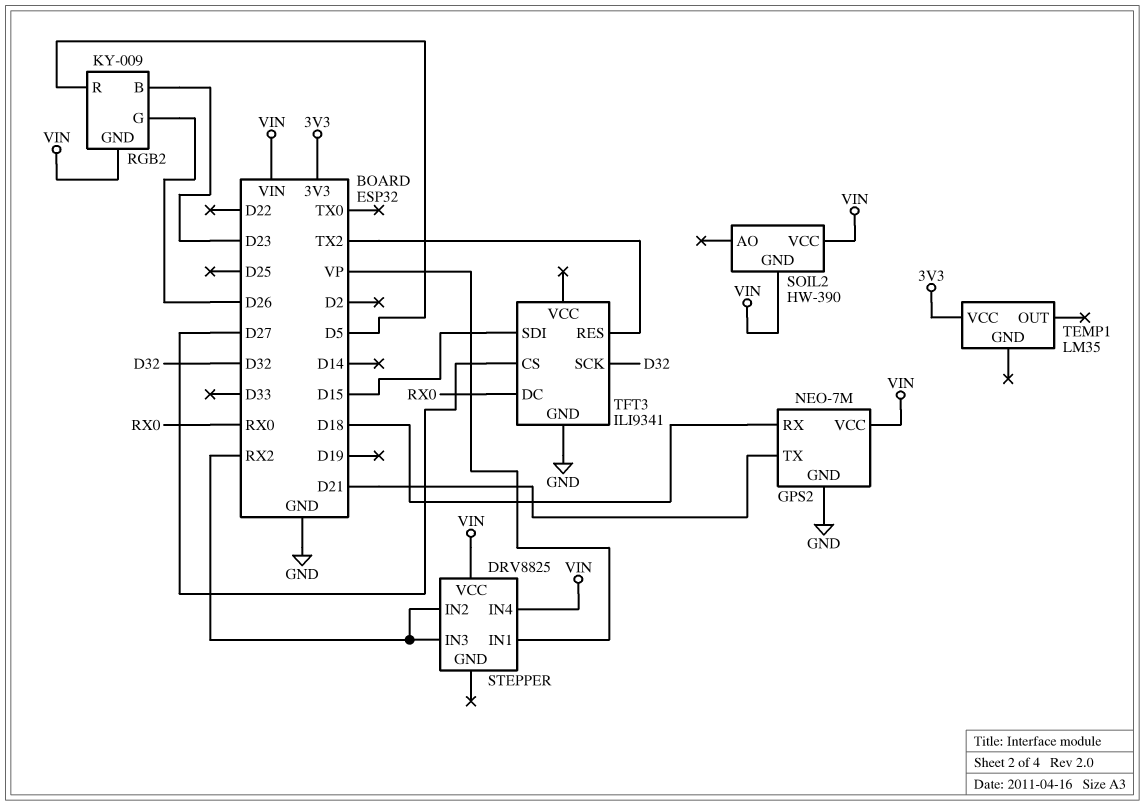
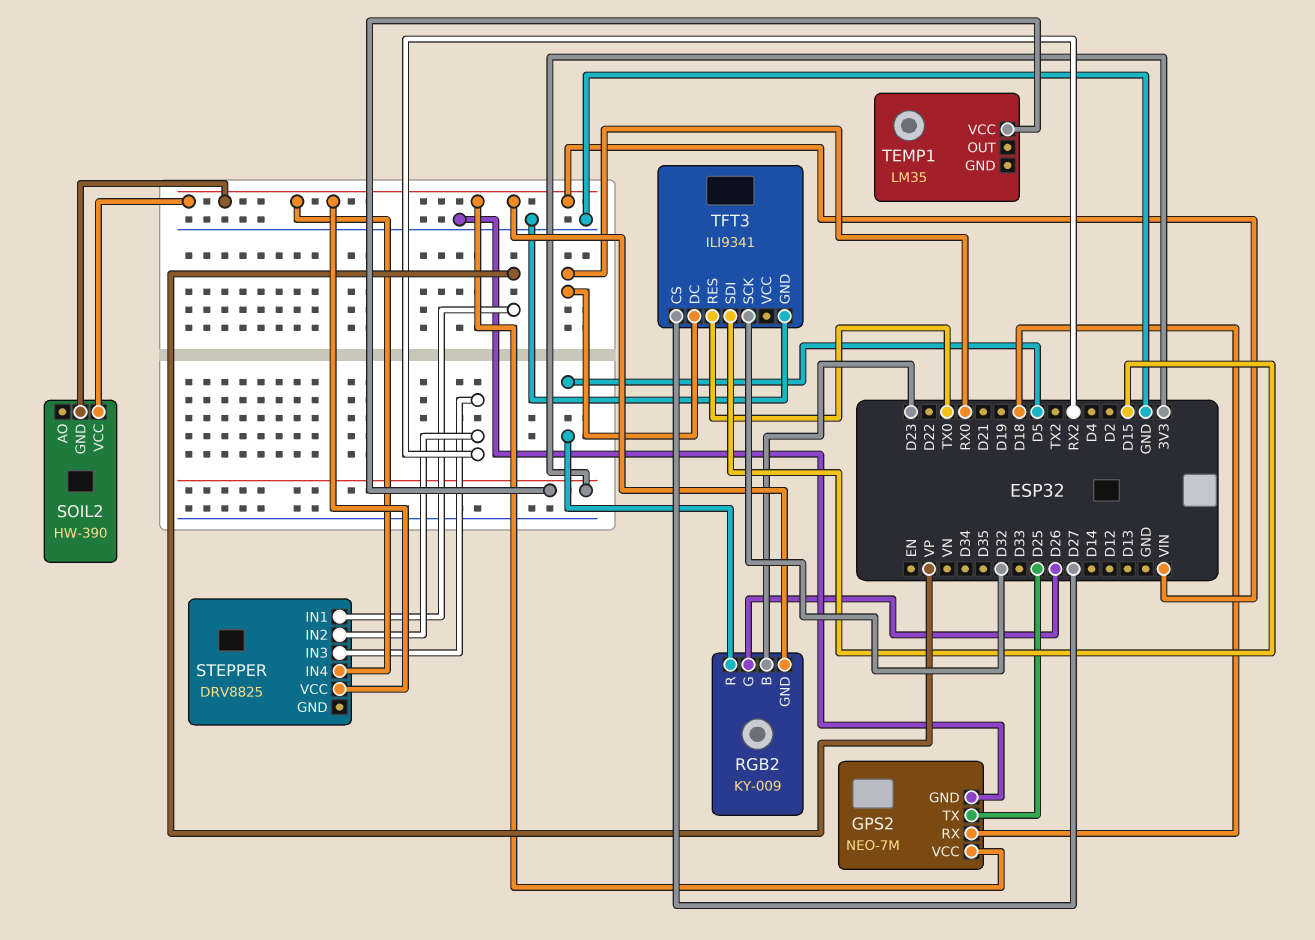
GPS2 pin TX: D21 -> D25
TFT3 pin RES: TX2 -> TX0

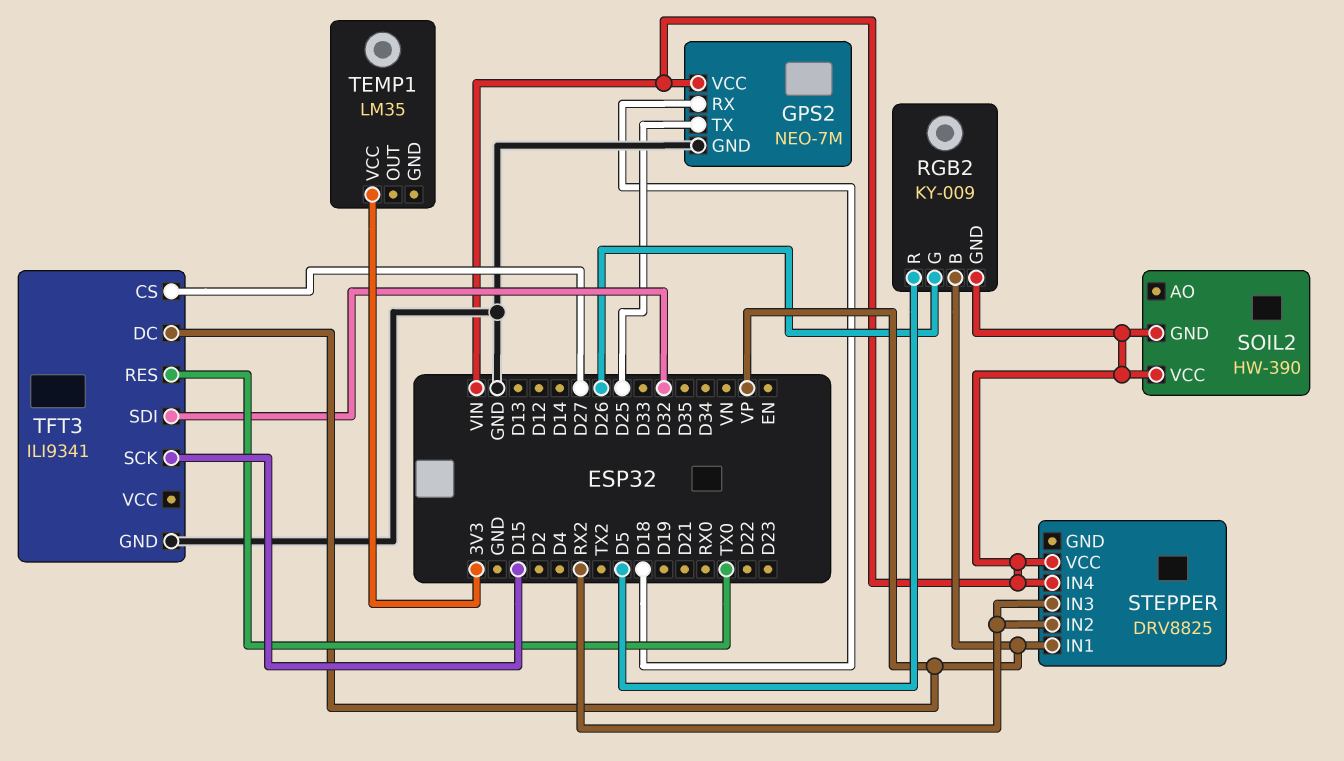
RGB2 pin B: D23 -> VP
TFT3 pin DC: RX0 -> VP
TFT3 pin SCK: D32 -> D15
TFT3 pin SDI: D15 -> D32

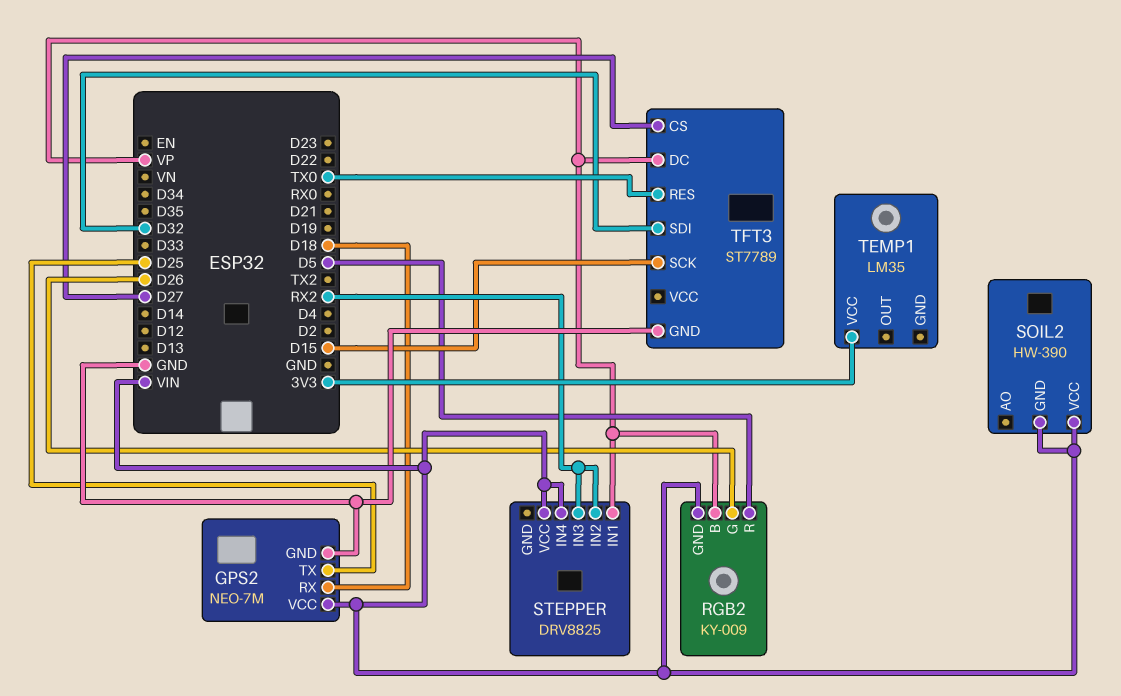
TFT3: ILI9341 -> ST7789

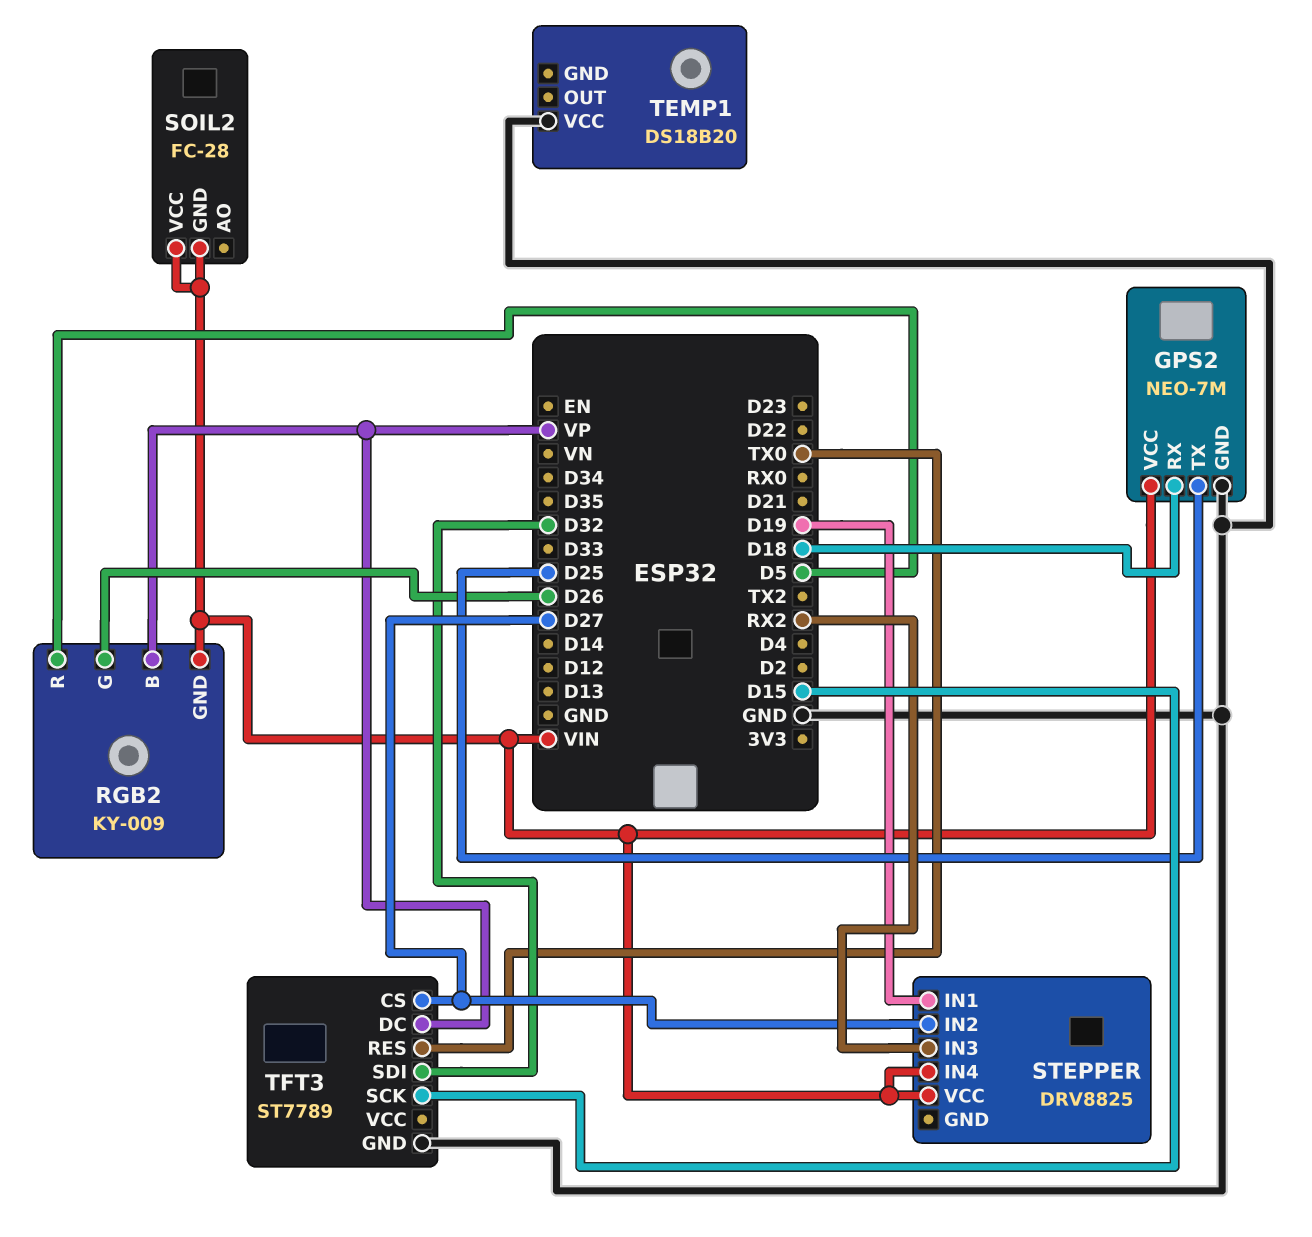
SOIL2: HW-390 -> FC-28
STEPPER pin IN1: VP -> D19
STEPPER pin IN2: RX2 -> D27
TEMP1: LM35 -> DS18B20
TEMP1 pin VCC: 3V3 -> GND

